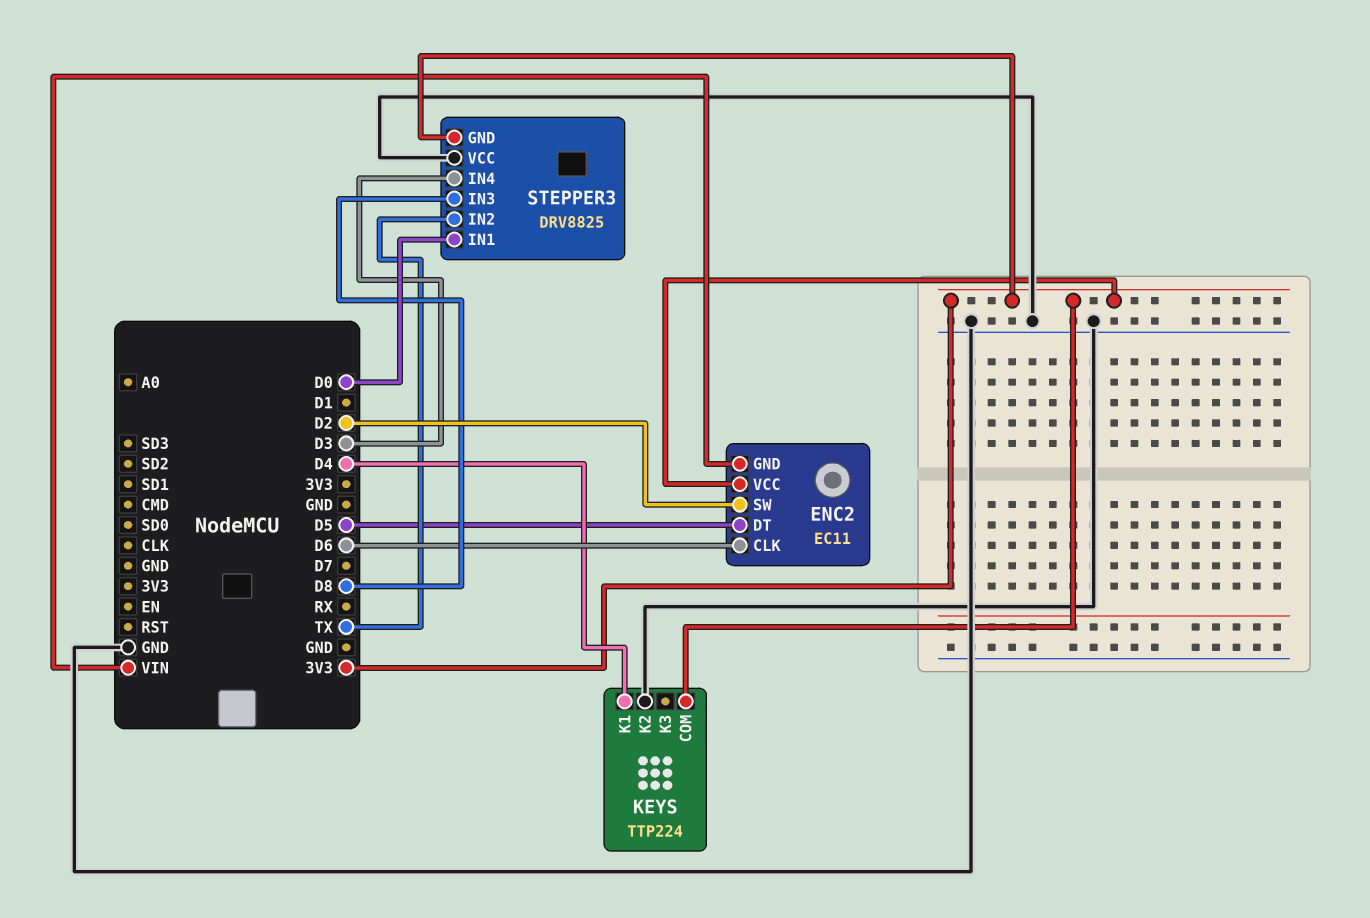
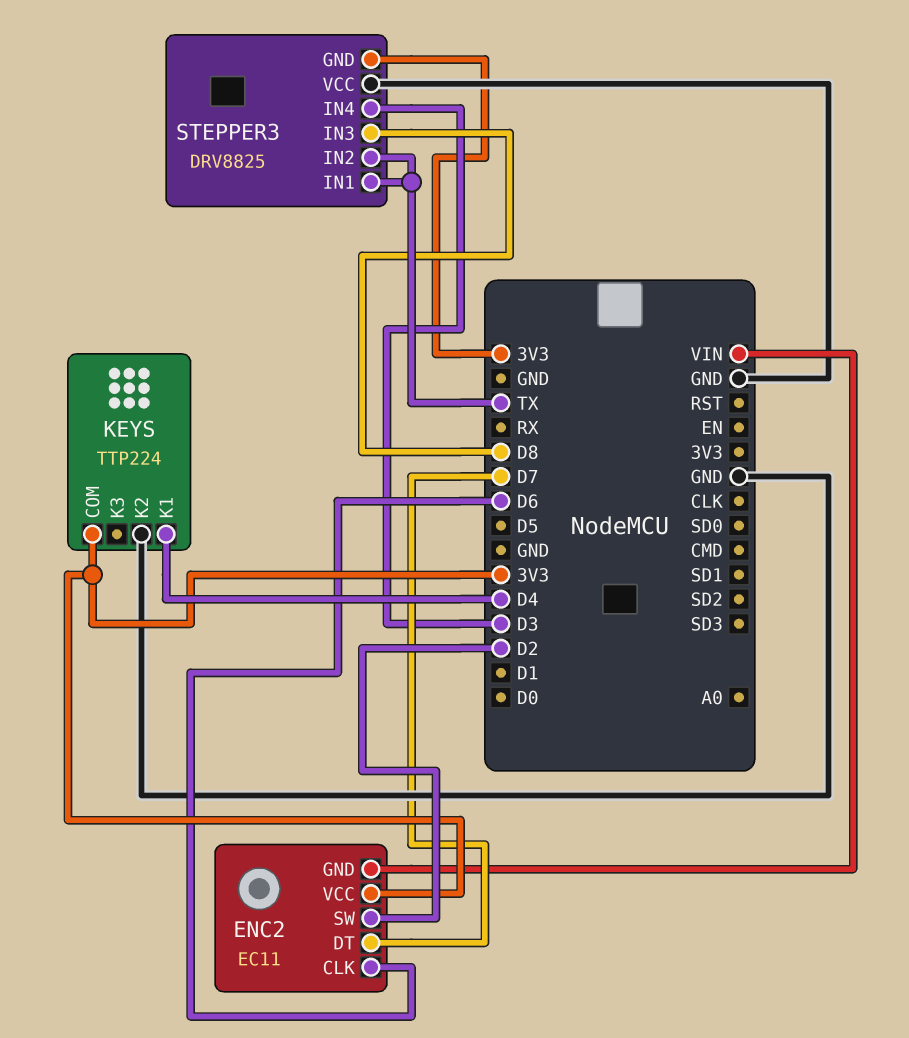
ENC2 pin DT: D5 -> D7
STEPPER3 pin IN1: D0 -> TX

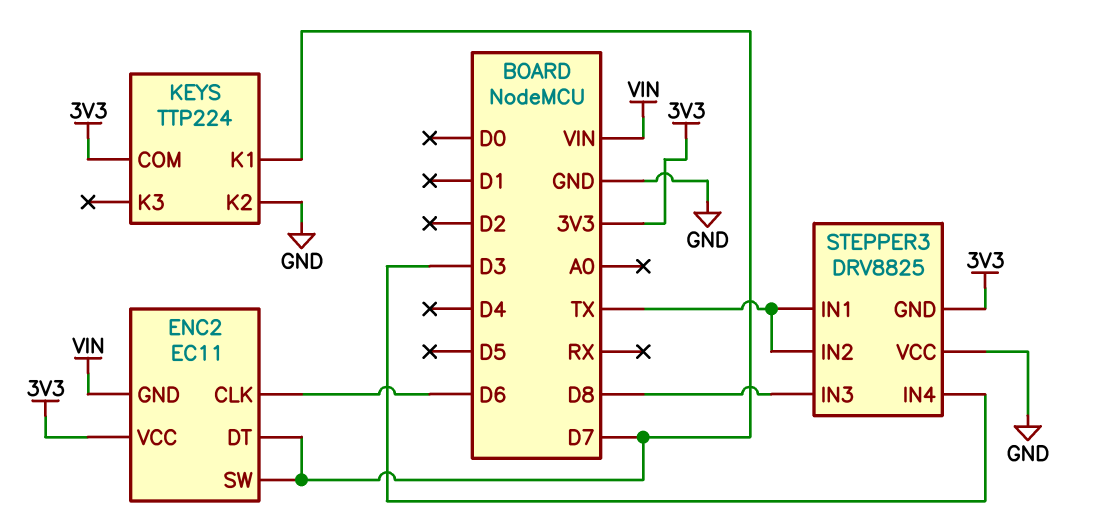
ENC2 pin SW: D2 -> D7
KEYS pin K1: D4 -> D7

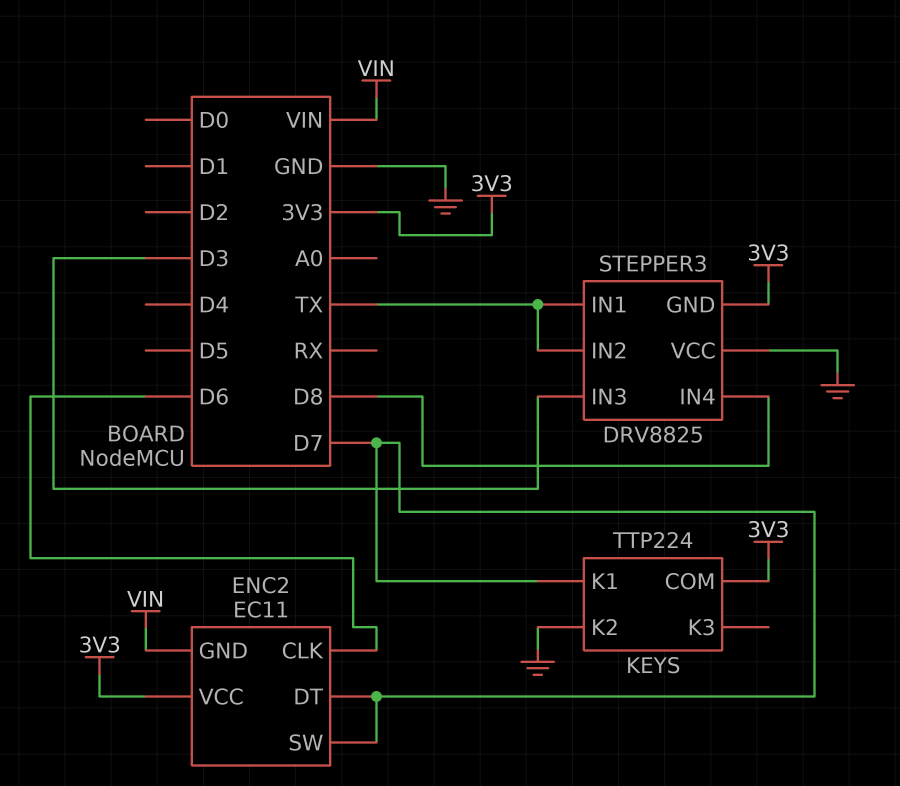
STEPPER3 pin IN3: D8 -> D3
STEPPER3 pin IN4: D3 -> D8

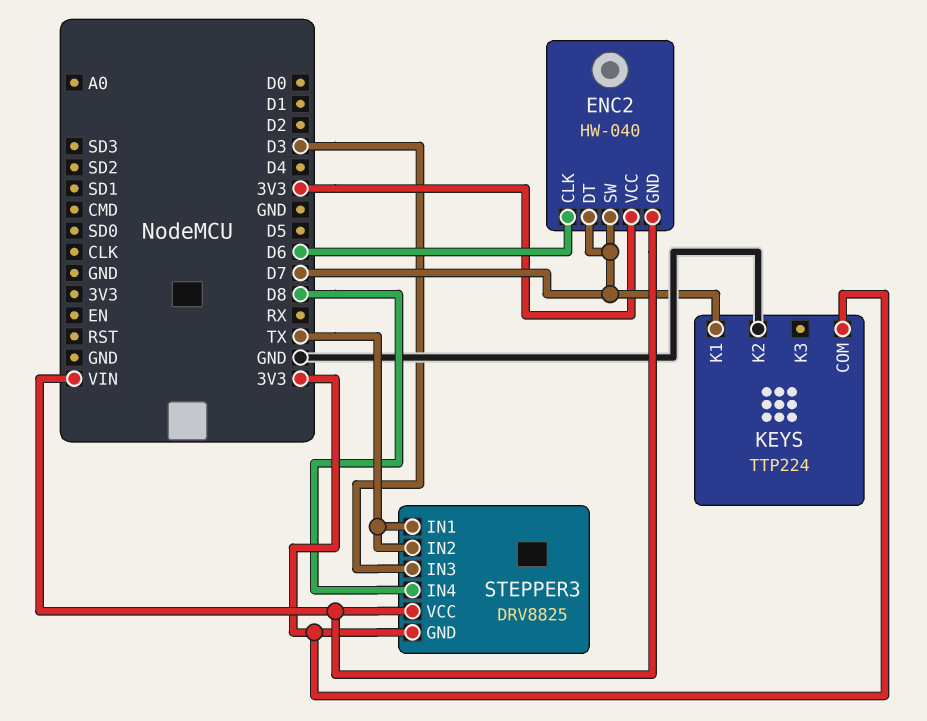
ENC2: EC11 -> HW-040
STEPPER3 pin VCC: GND -> VIN

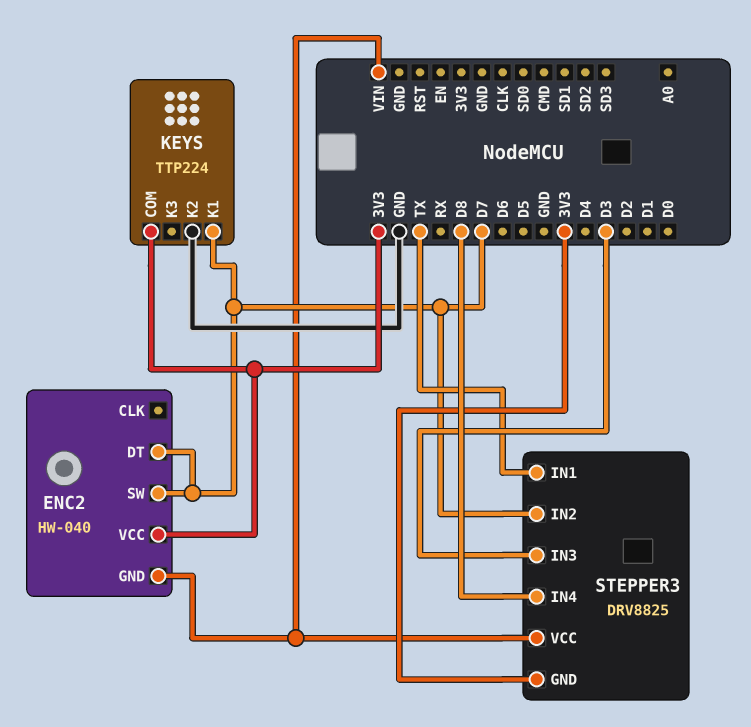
ENC2 pin CLK: D6 -> none
STEPPER3 pin IN2: TX -> D7

